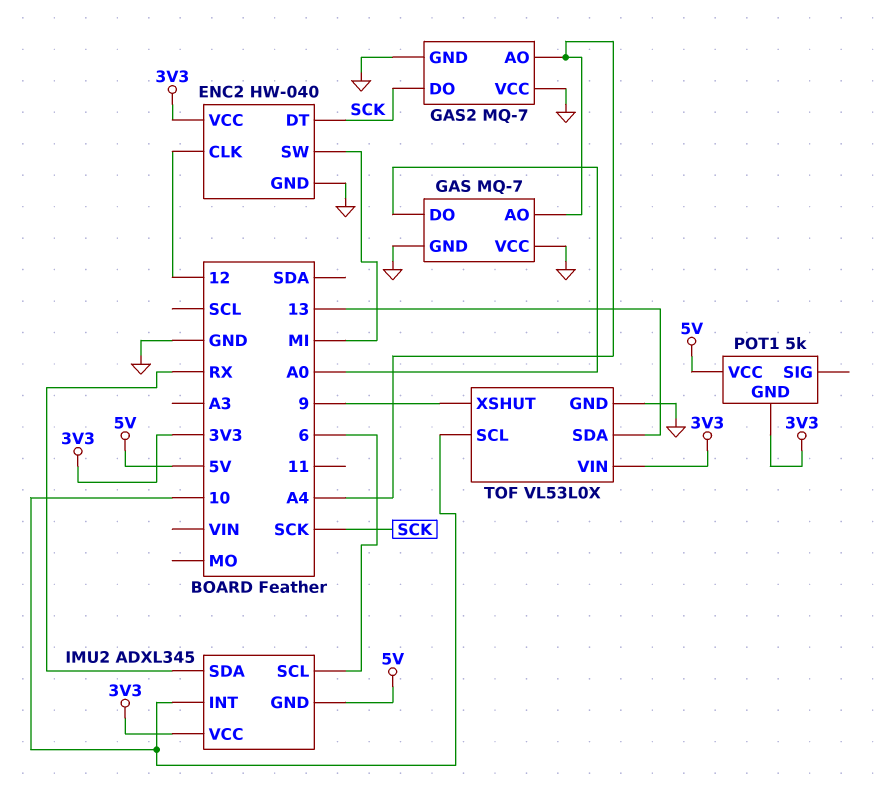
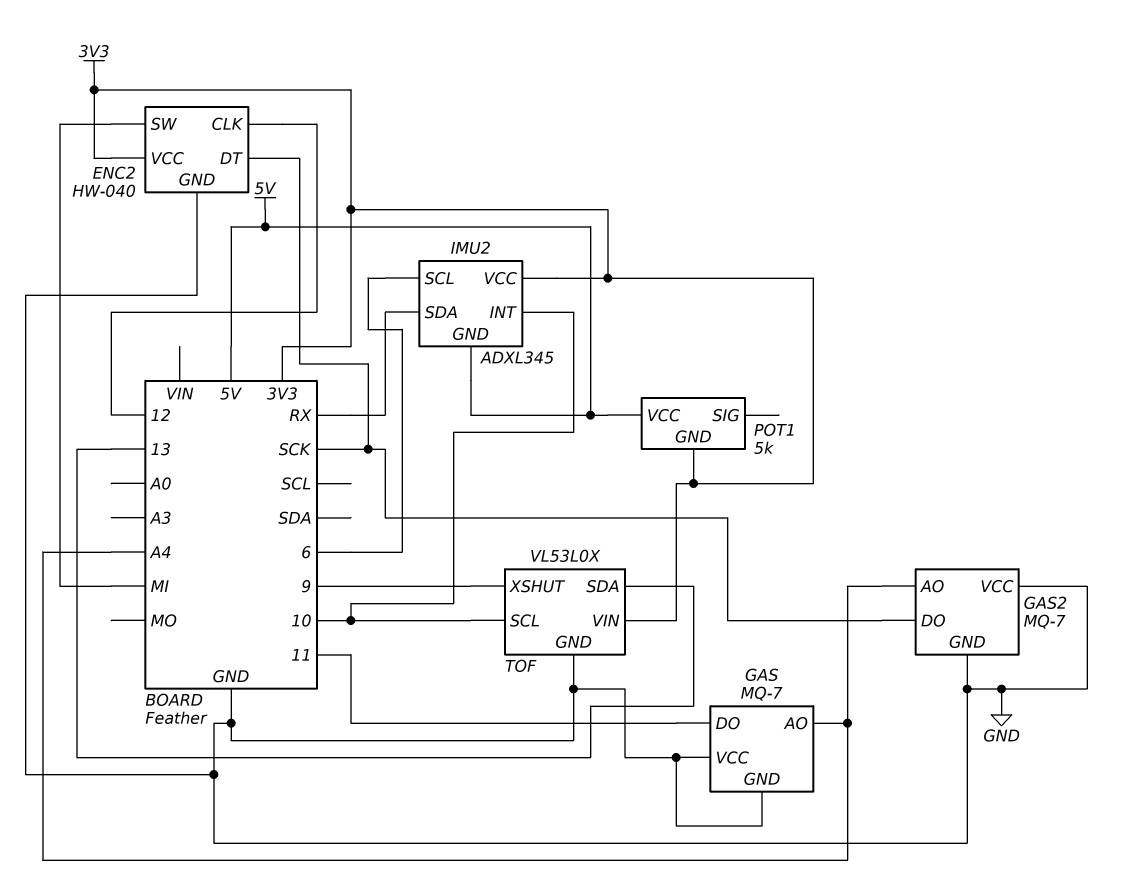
GAS pin DO: A0 -> 11

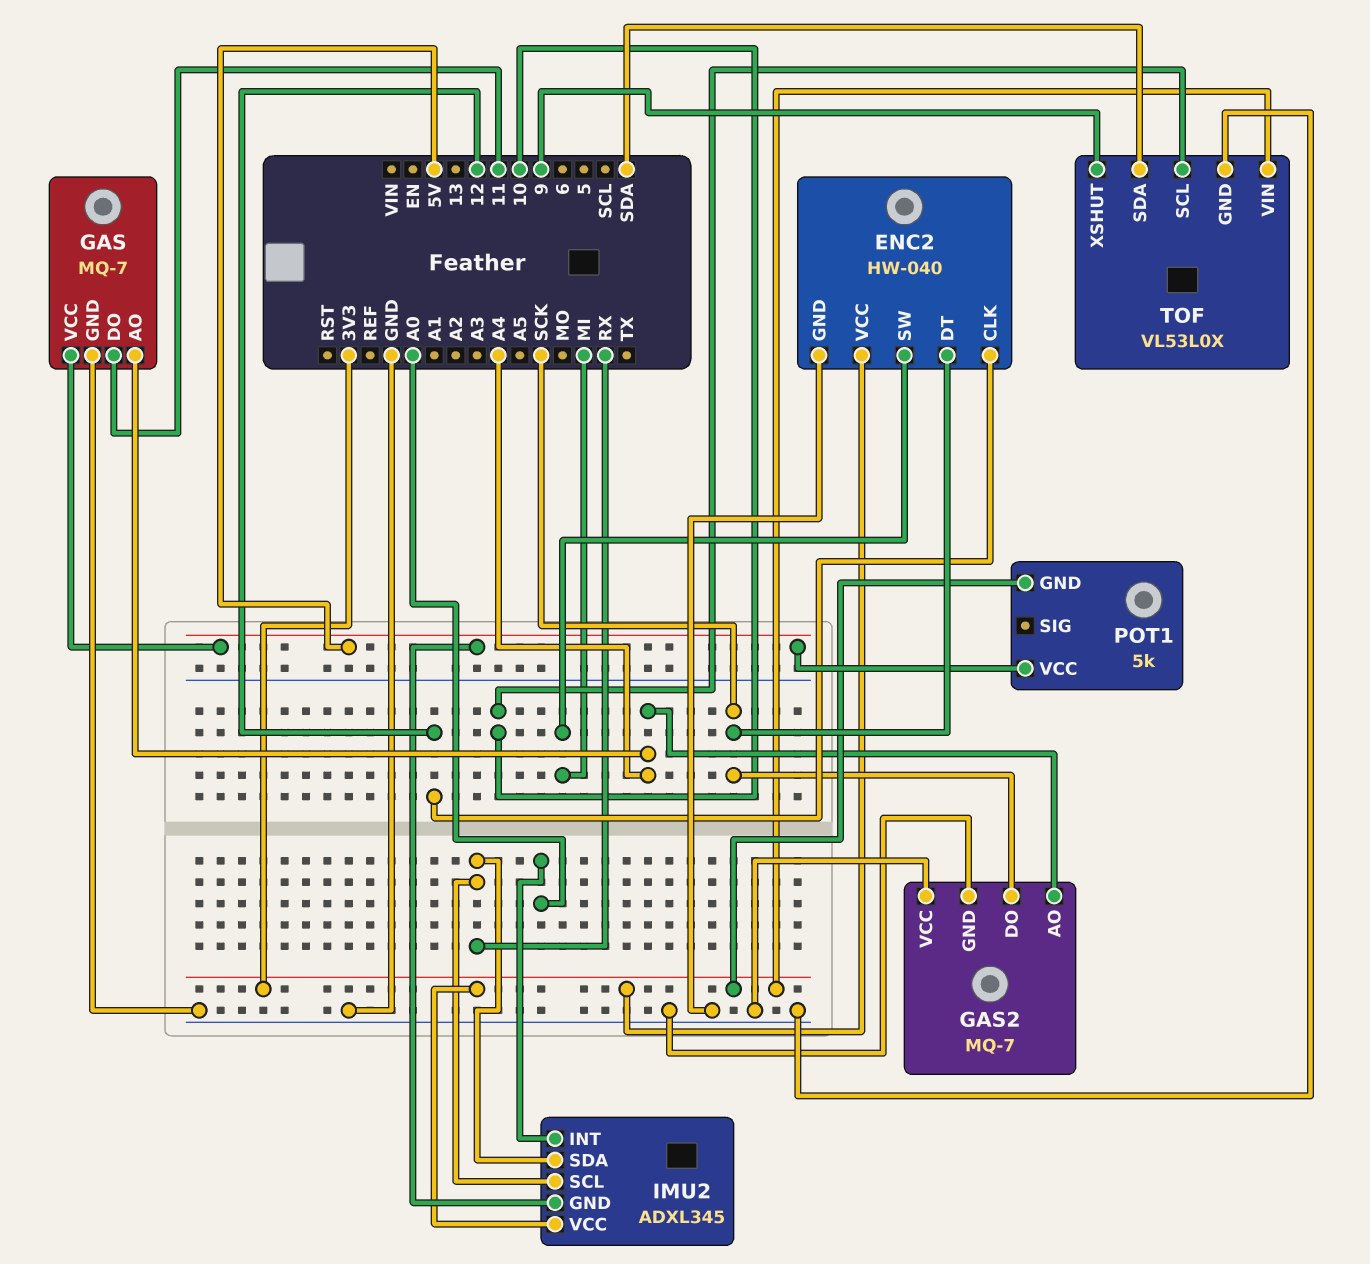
GAS pin VCC: GND -> 5V
IMU2 pin INT: 10 -> A0
IMU2 pin SCL: 6 -> RX
TOF pin SDA: 13 -> SDA

